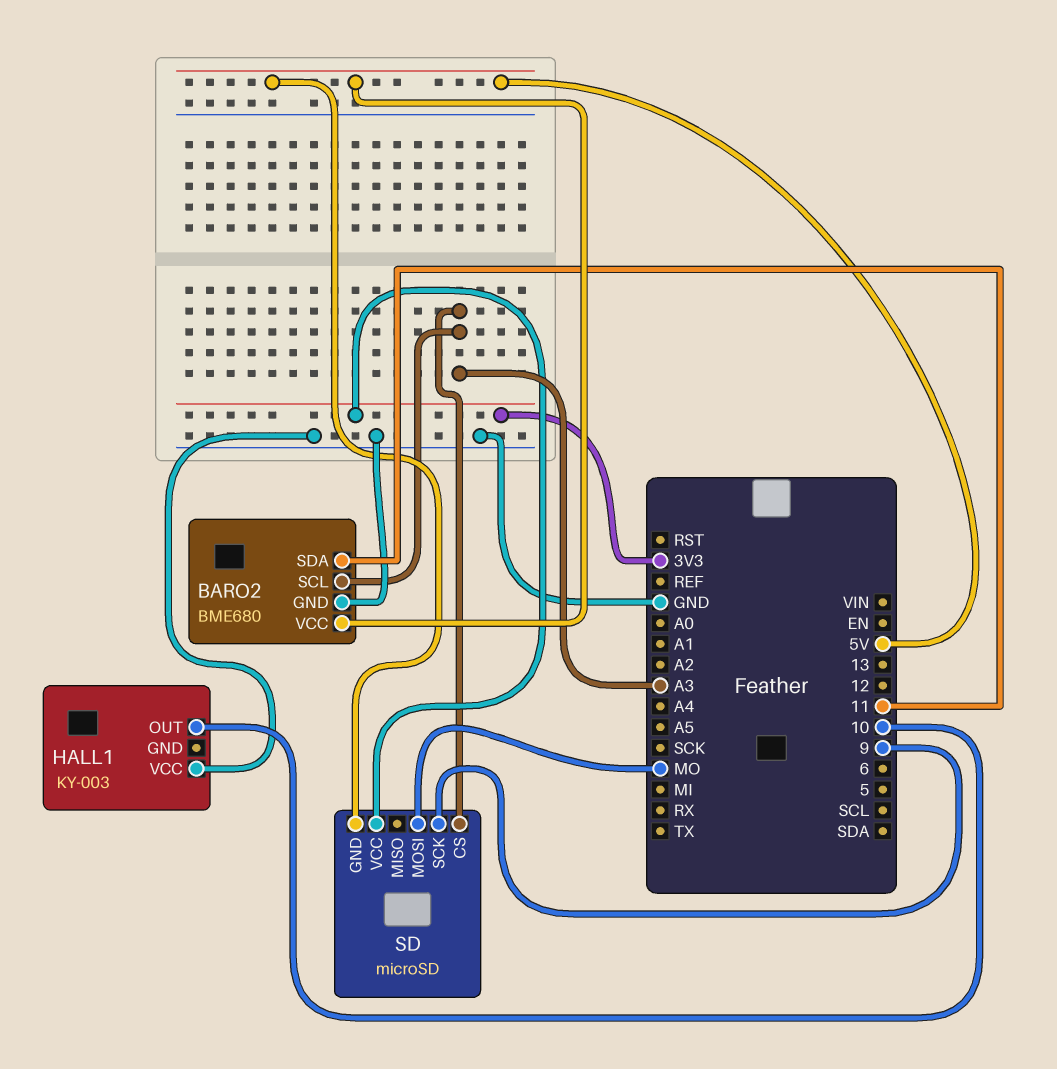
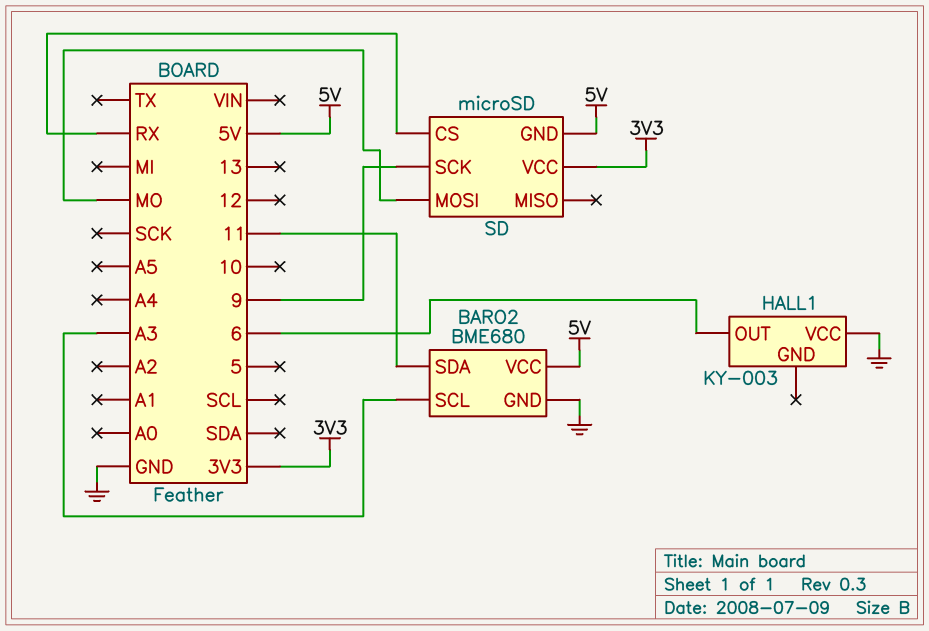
HALL1 pin OUT: 10 -> 6
SD pin CS: A3 -> RX

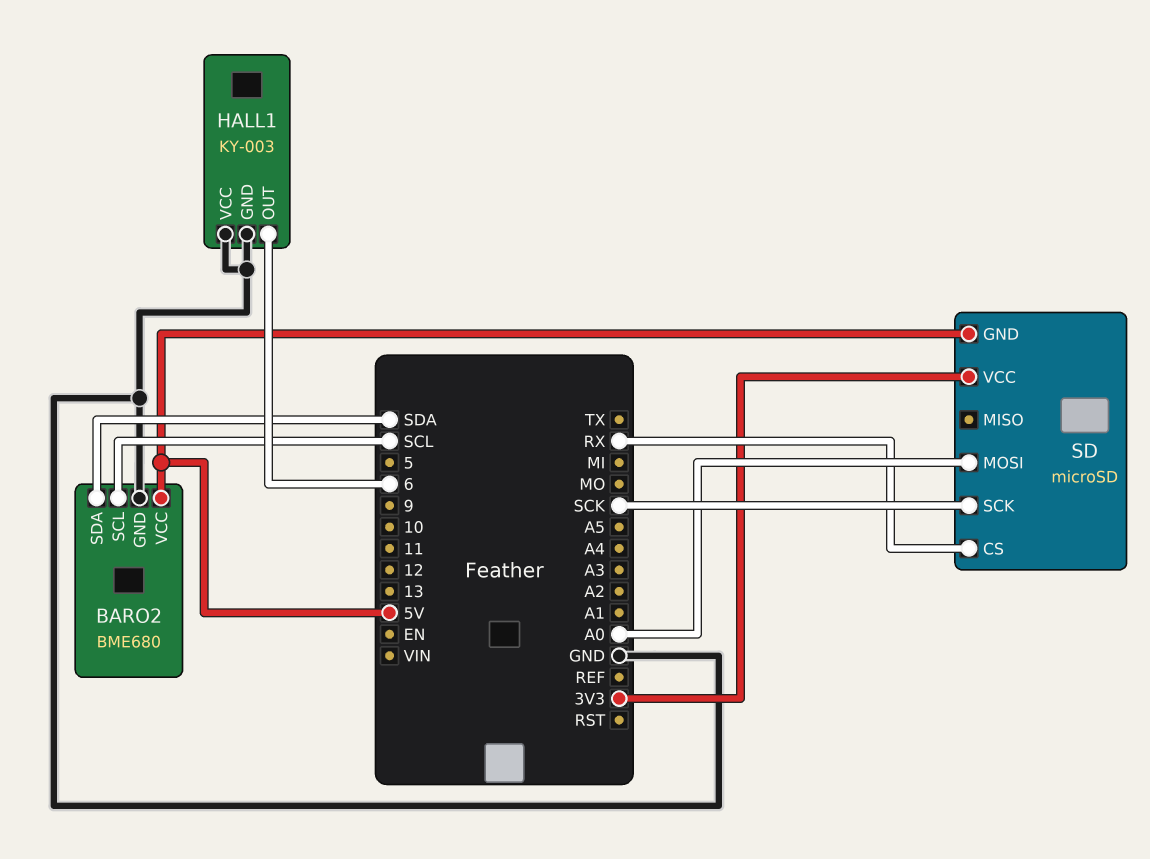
BARO2 pin SCL: A3 -> SCL
BARO2 pin SDA: 11 -> SDA
HALL1 pin GND: none -> GND
SD pin MOSI: MO -> A0
SD pin SCK: 9 -> SCK

